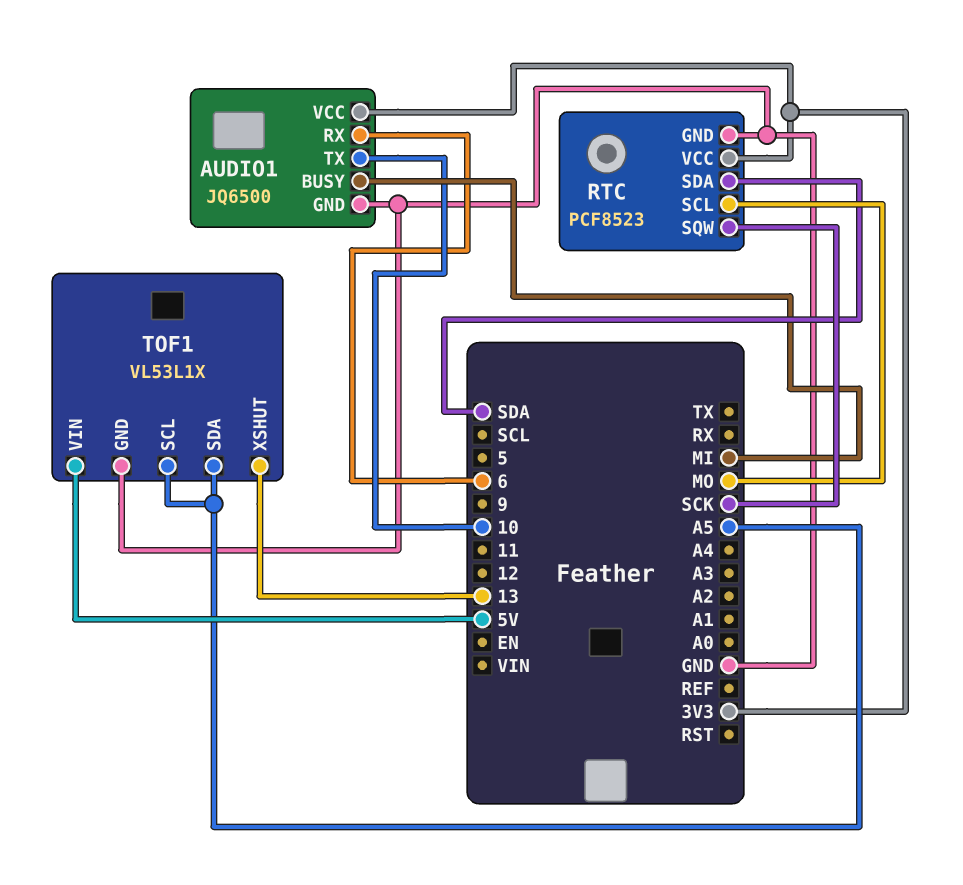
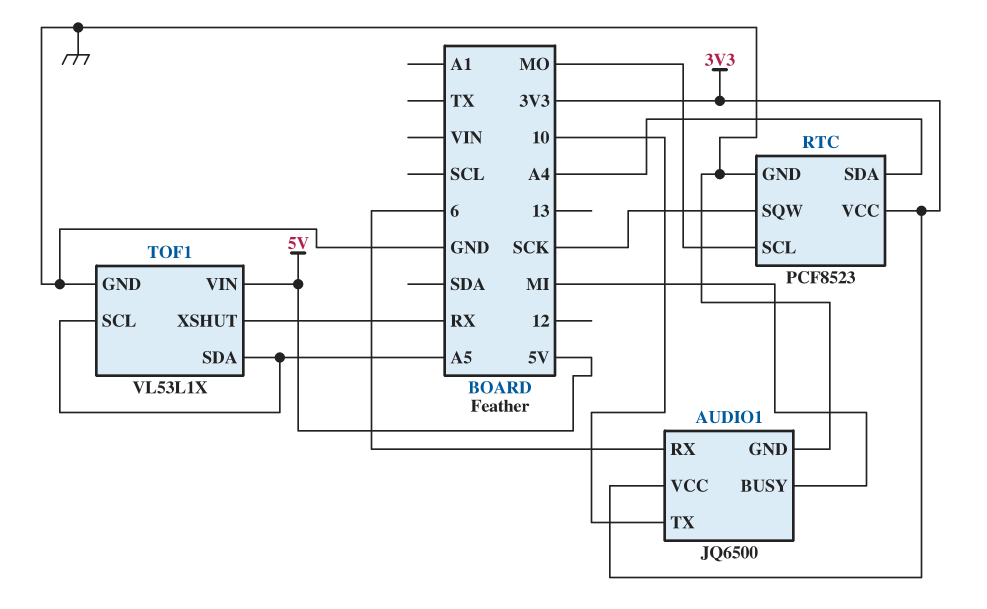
RTC pin SDA: SDA -> A4
TOF1 pin XSHUT: 13 -> RX

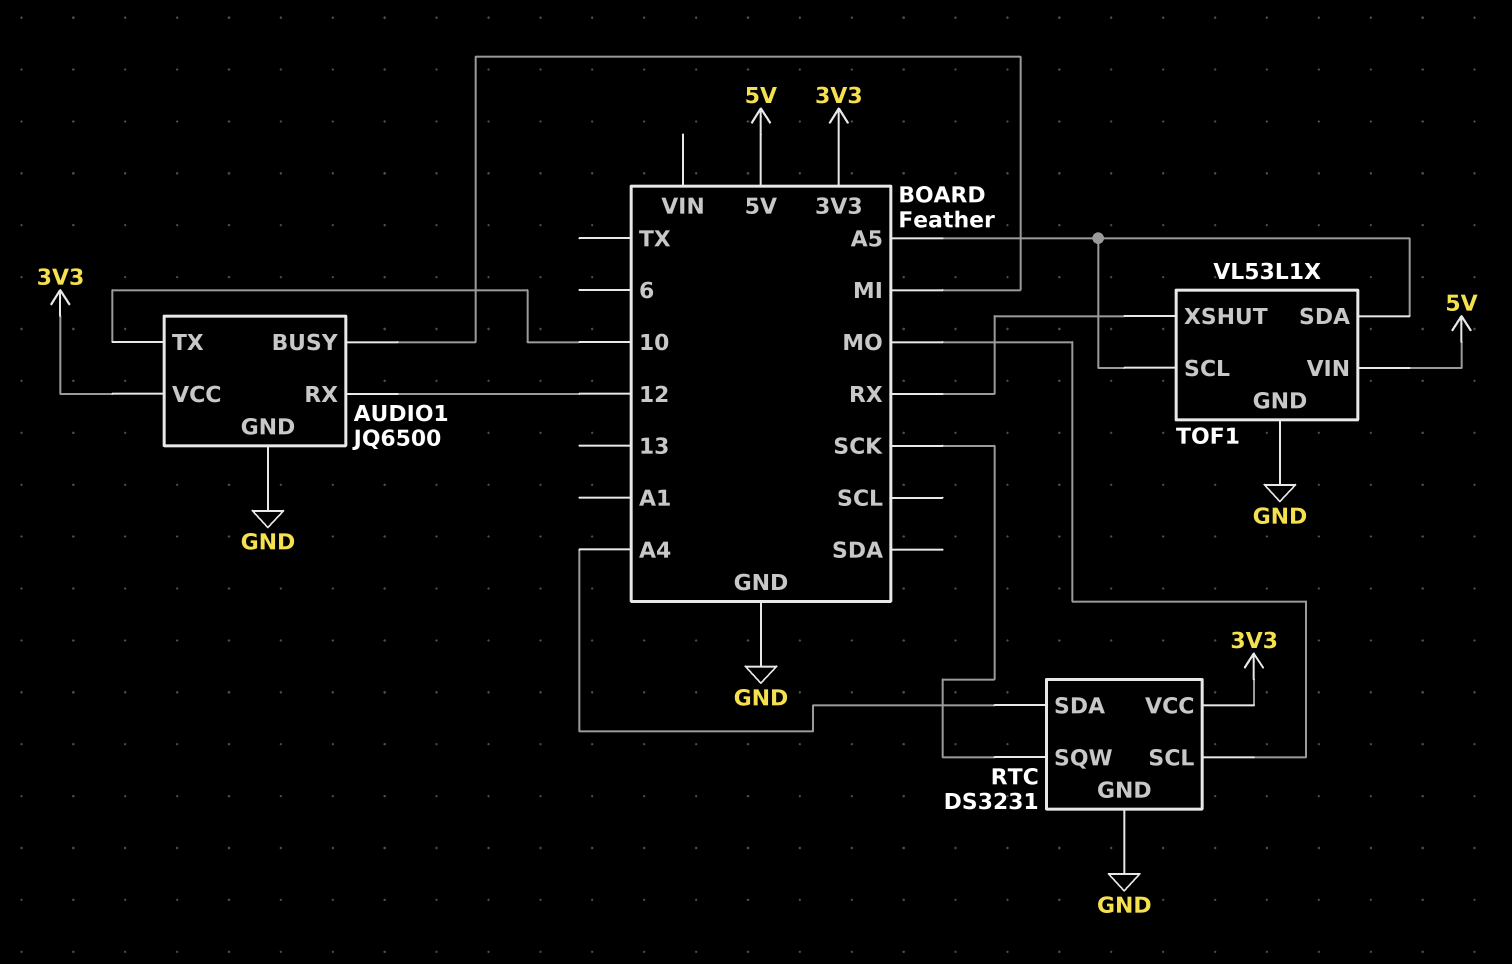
AUDIO1 pin RX: 6 -> 12
RTC: PCF8523 -> DS3231

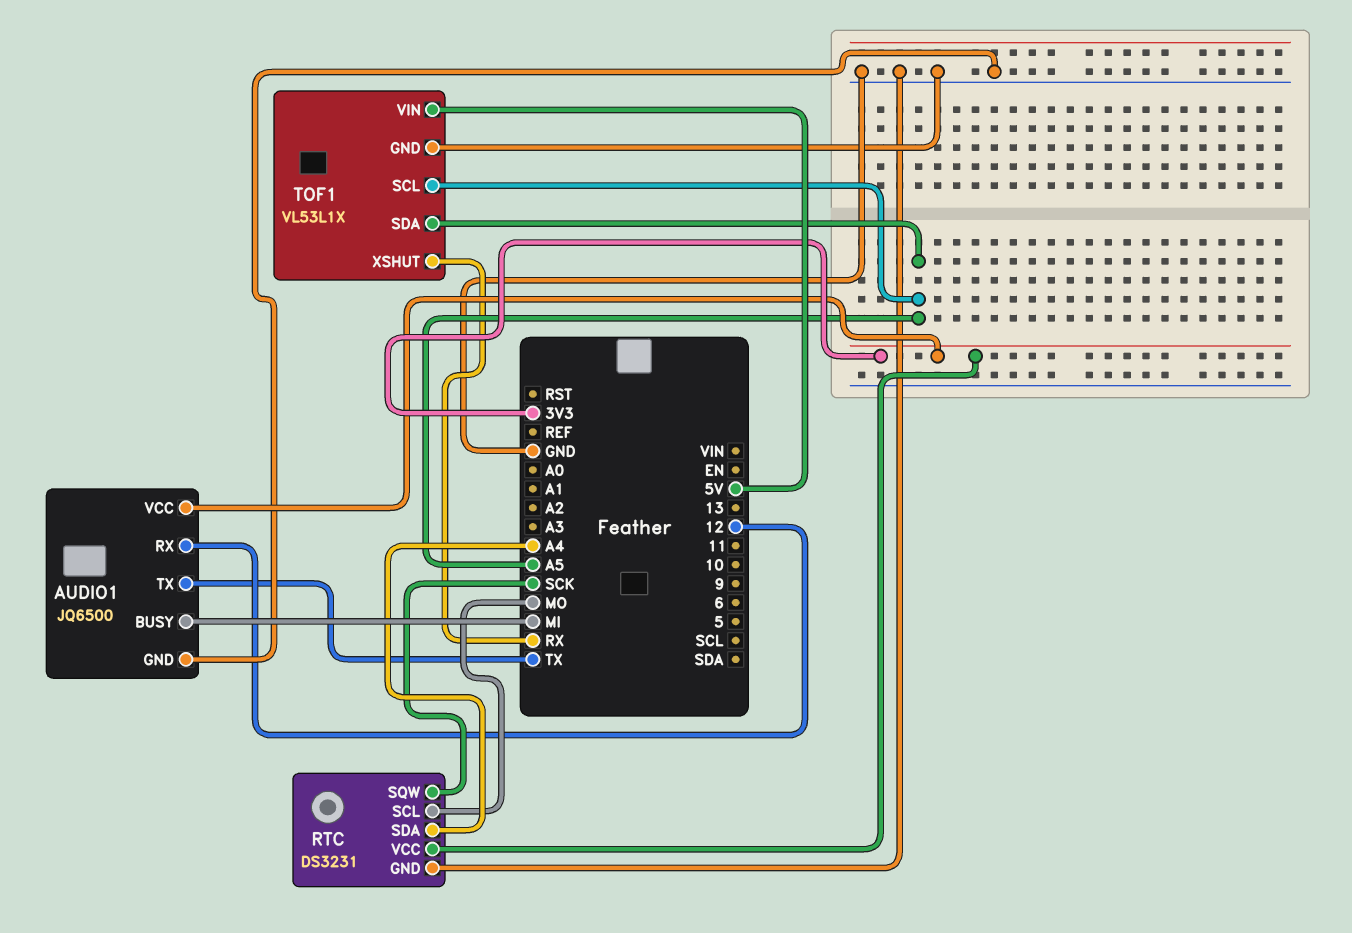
AUDIO1 pin TX: 10 -> TX

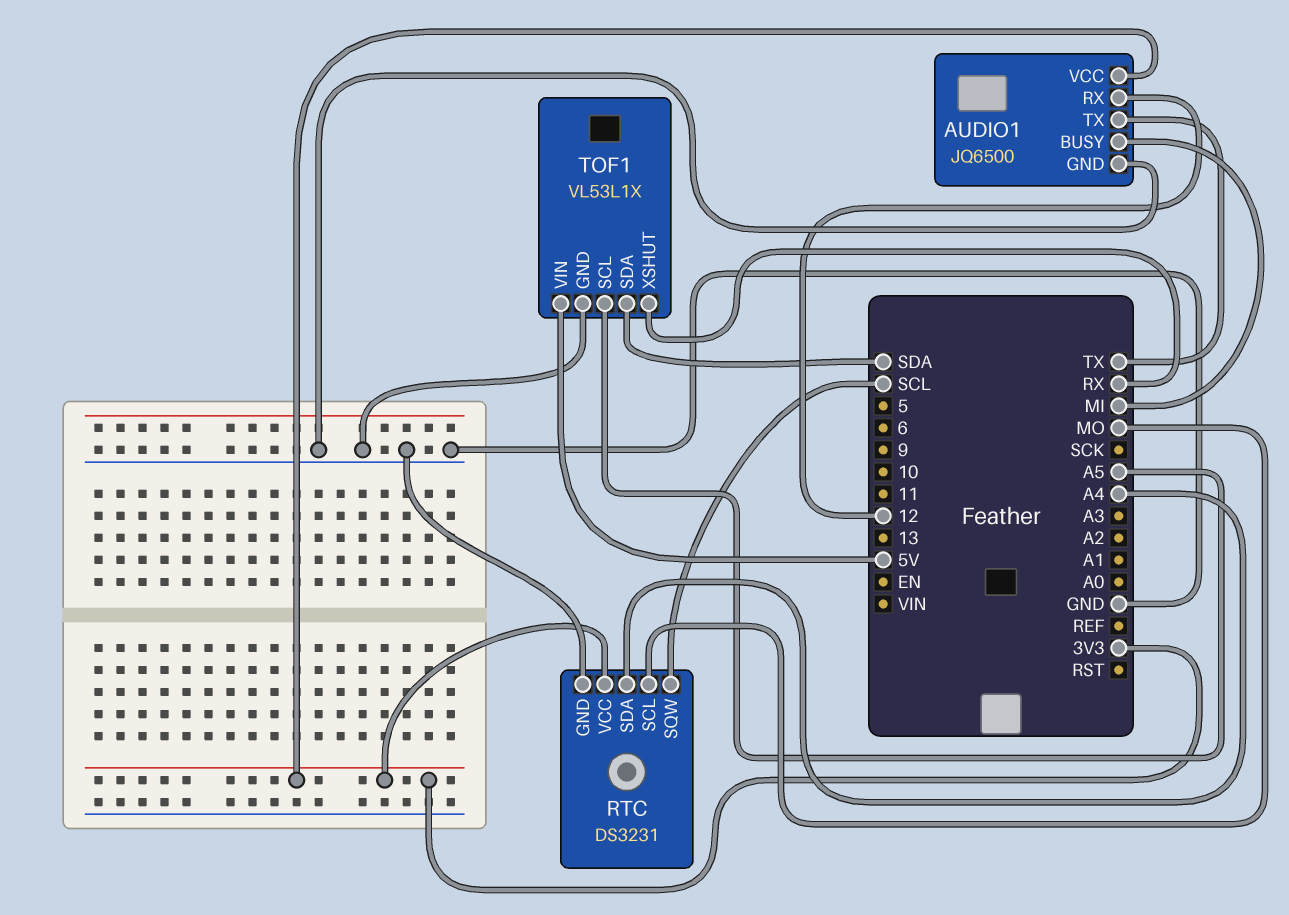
RTC pin SQW: SCK -> SCL
TOF1 pin SDA: A5 -> SDA

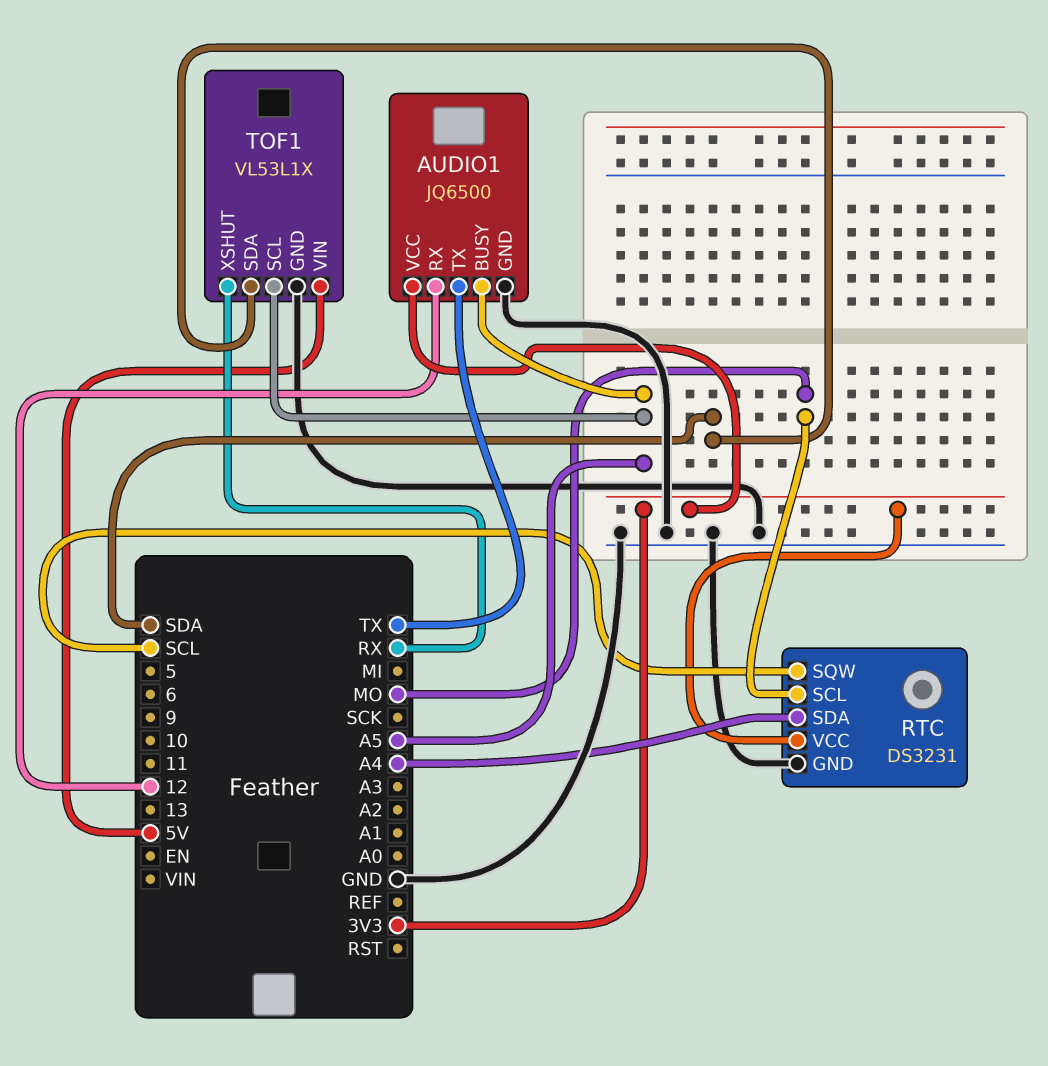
AUDIO1 pin BUSY: MI -> A5

